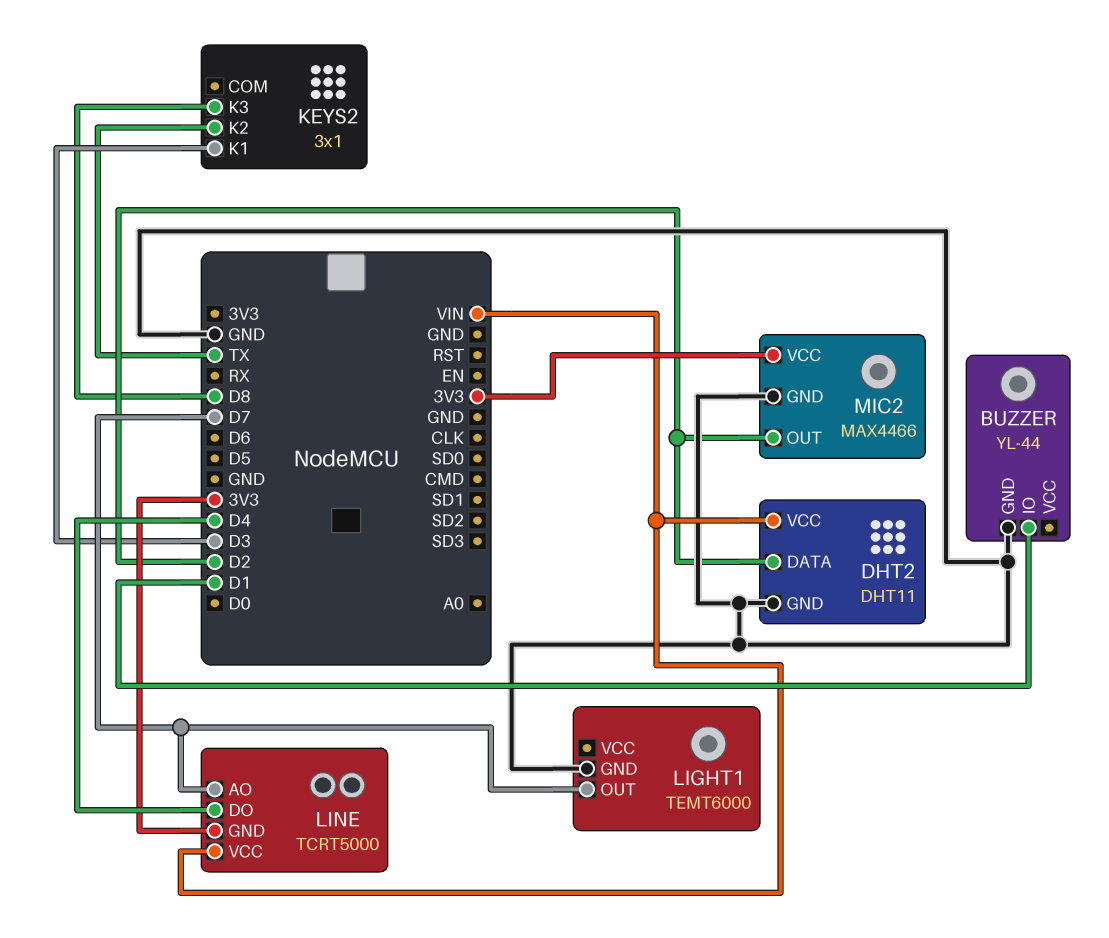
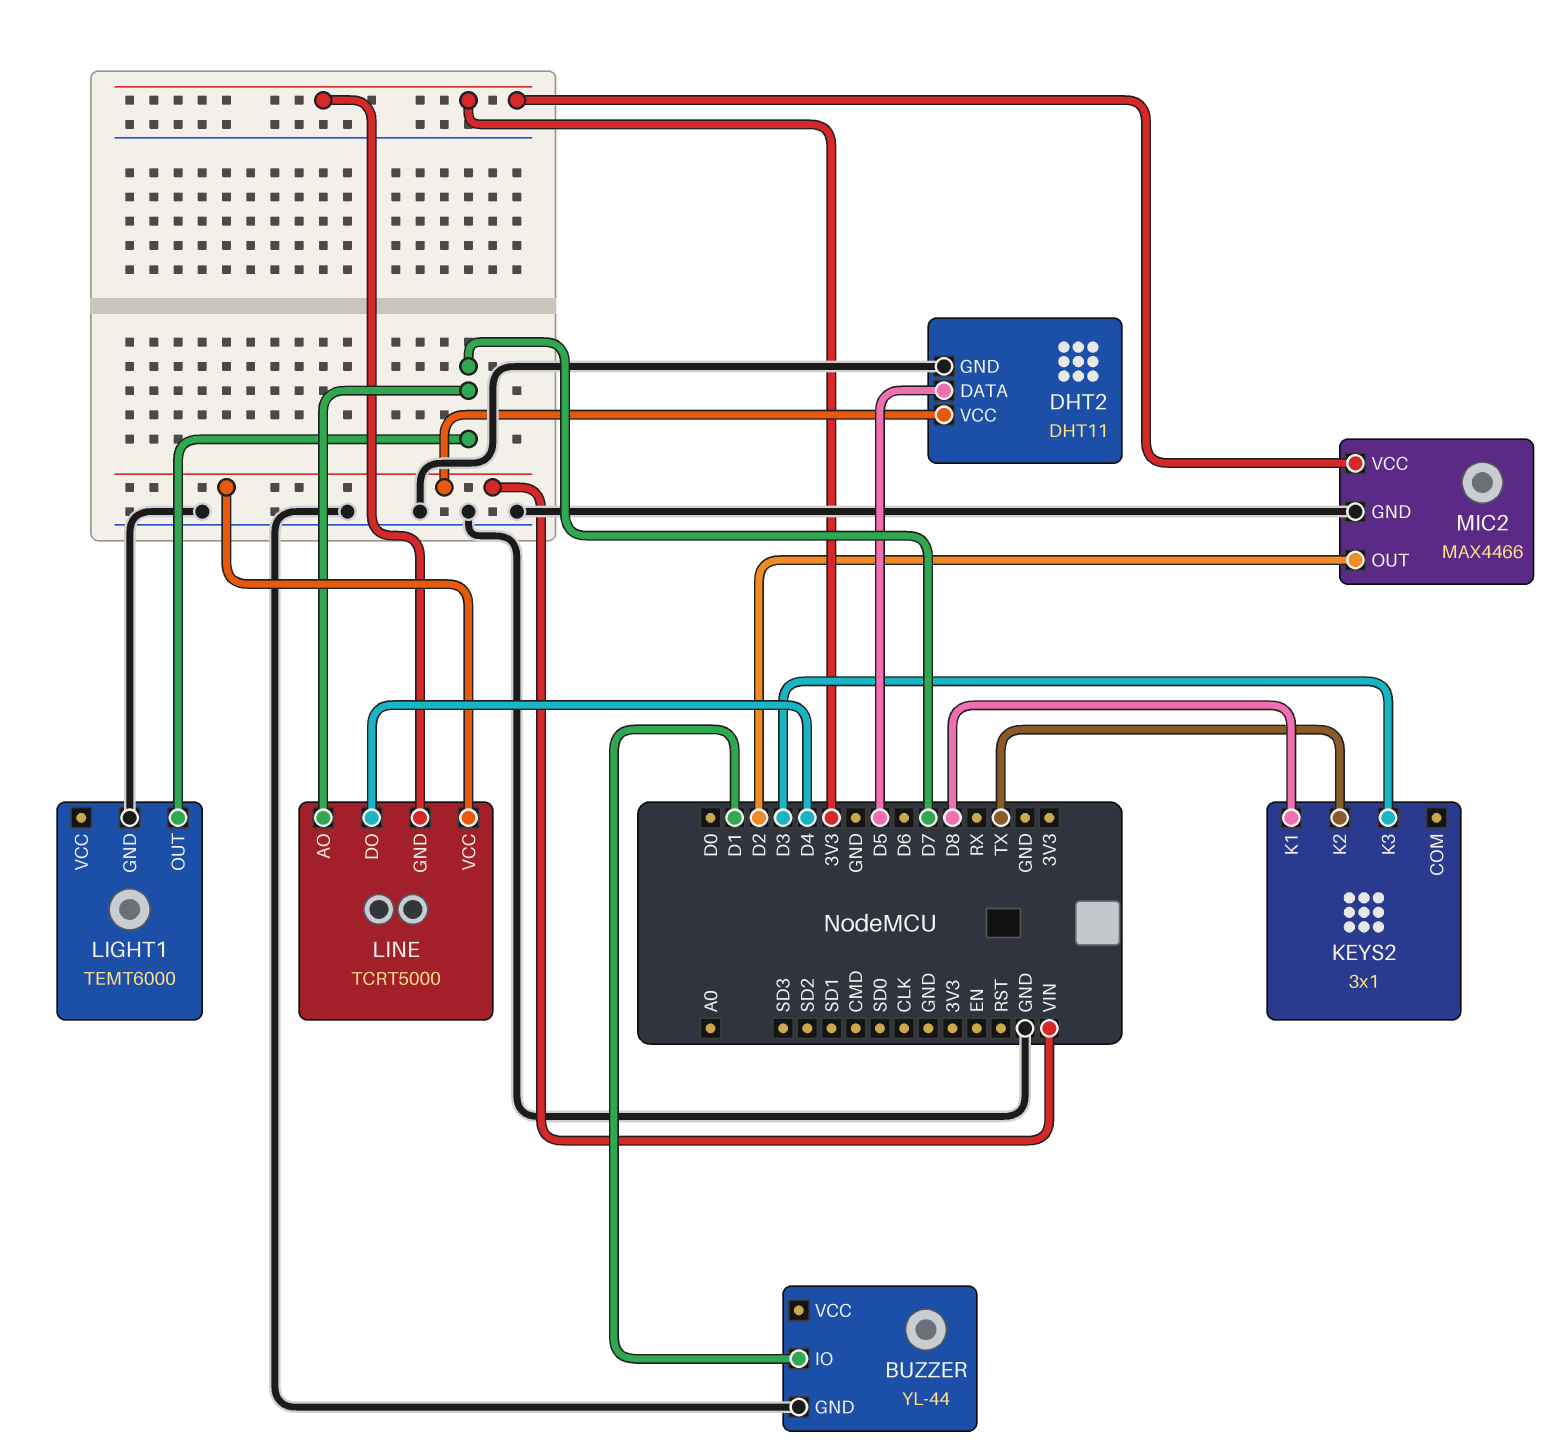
DHT2 pin DATA: D2 -> D5
KEYS2 pin K1: D3 -> D8
KEYS2 pin K3: D8 -> D3

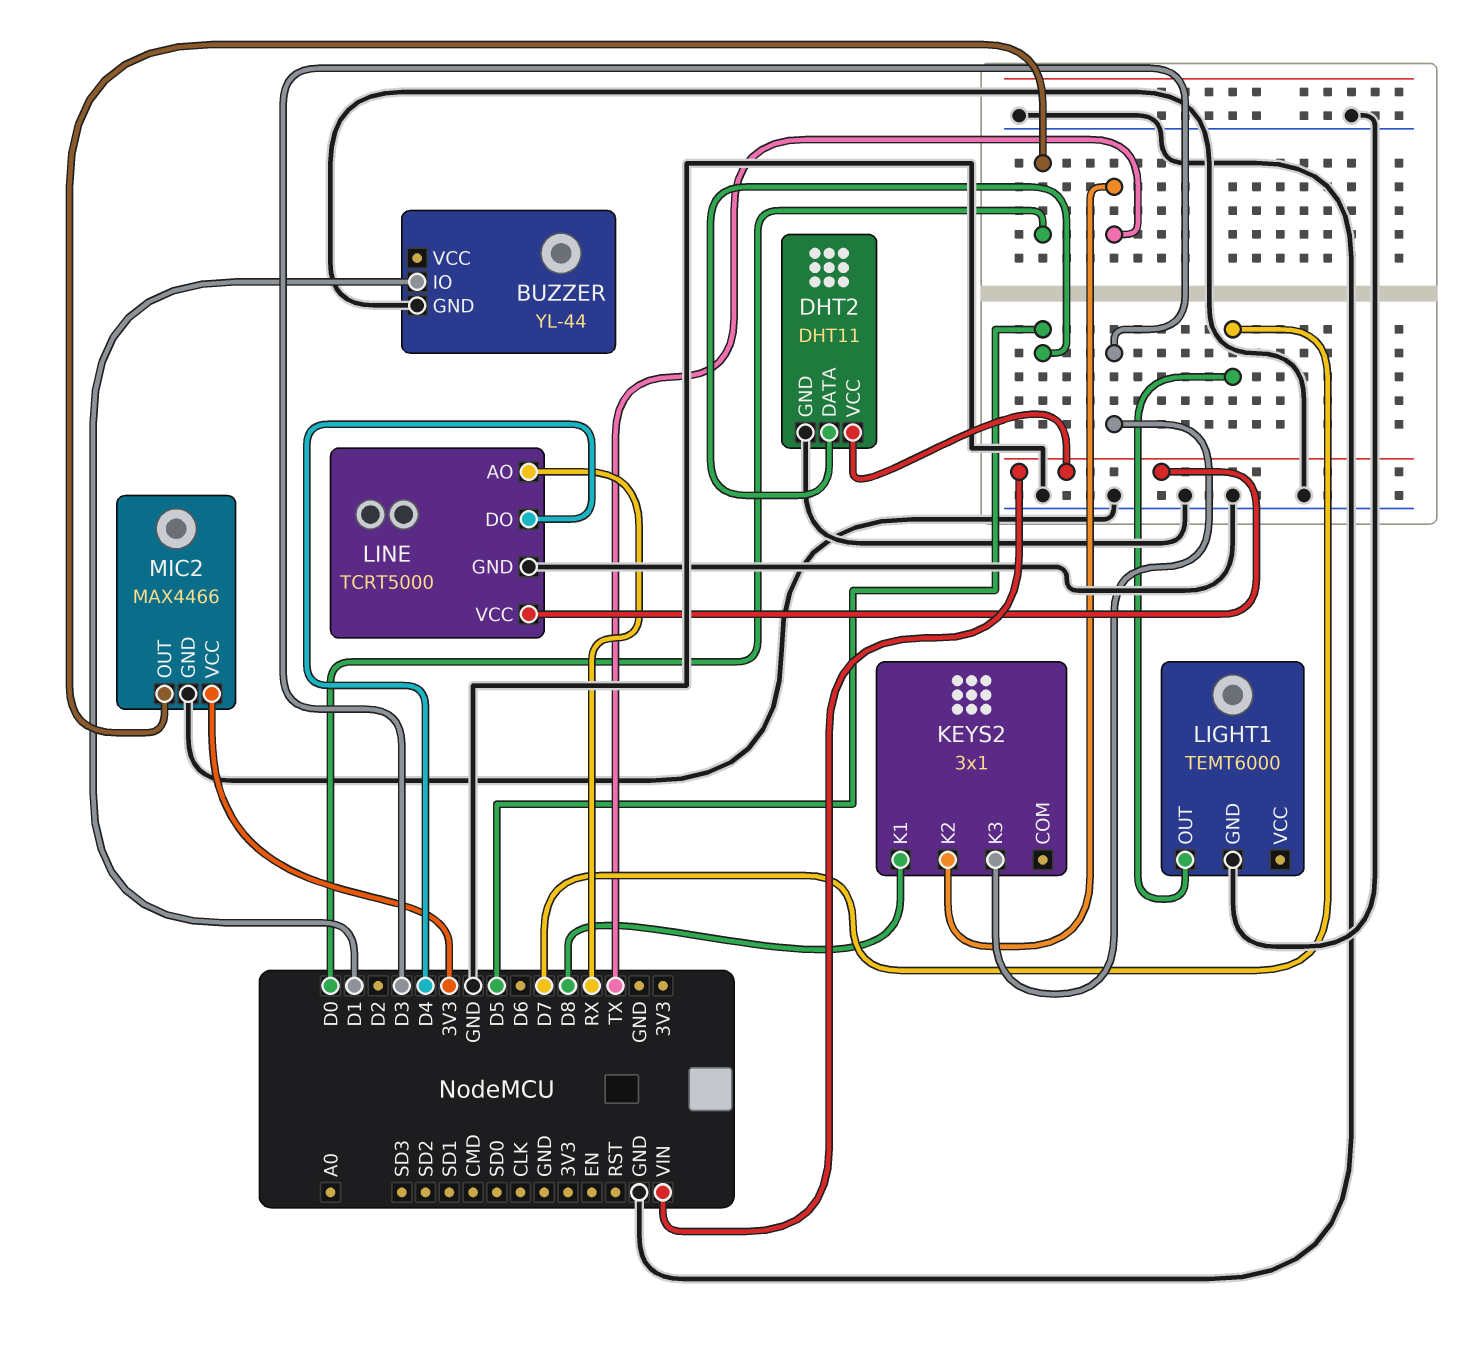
LINE pin AO: D7 -> RX
LINE pin GND: 3V3 -> GND
MIC2 pin OUT: D2 -> D0

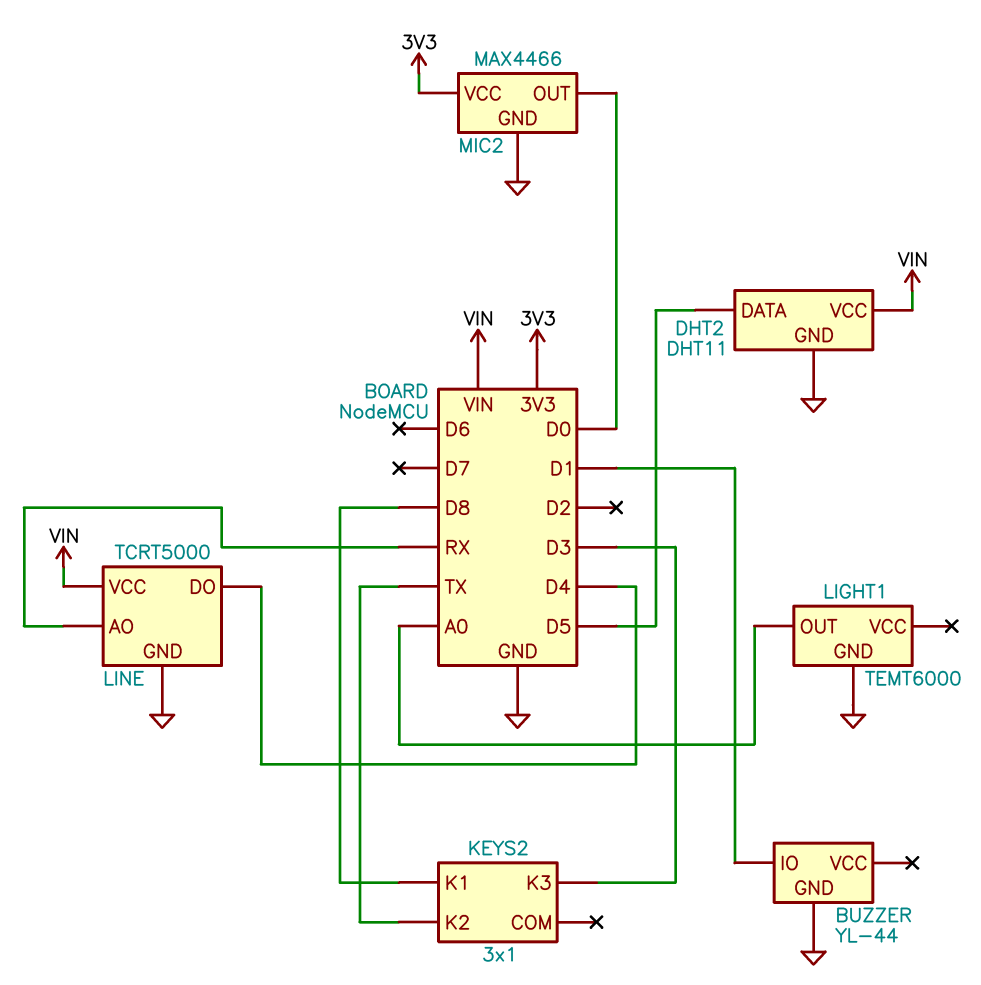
LIGHT1 pin OUT: D7 -> A0

